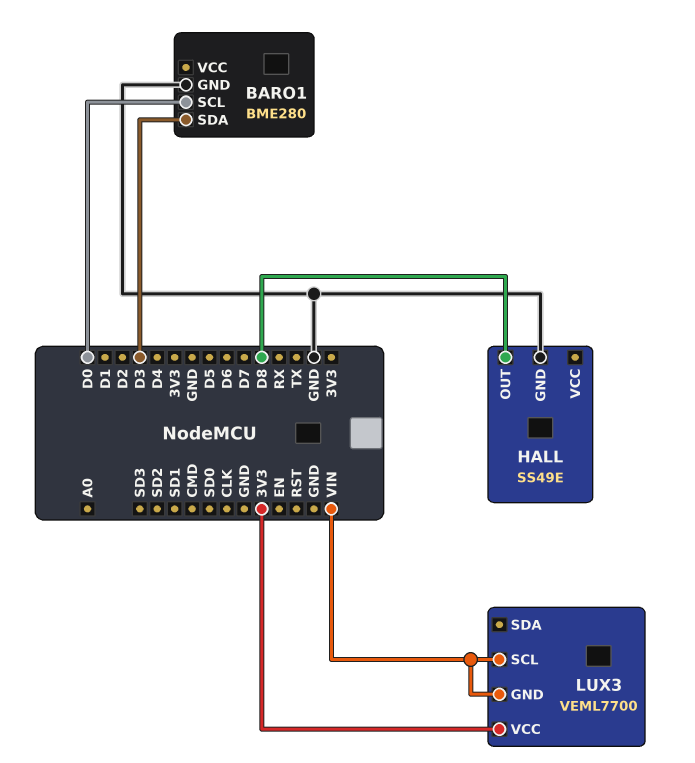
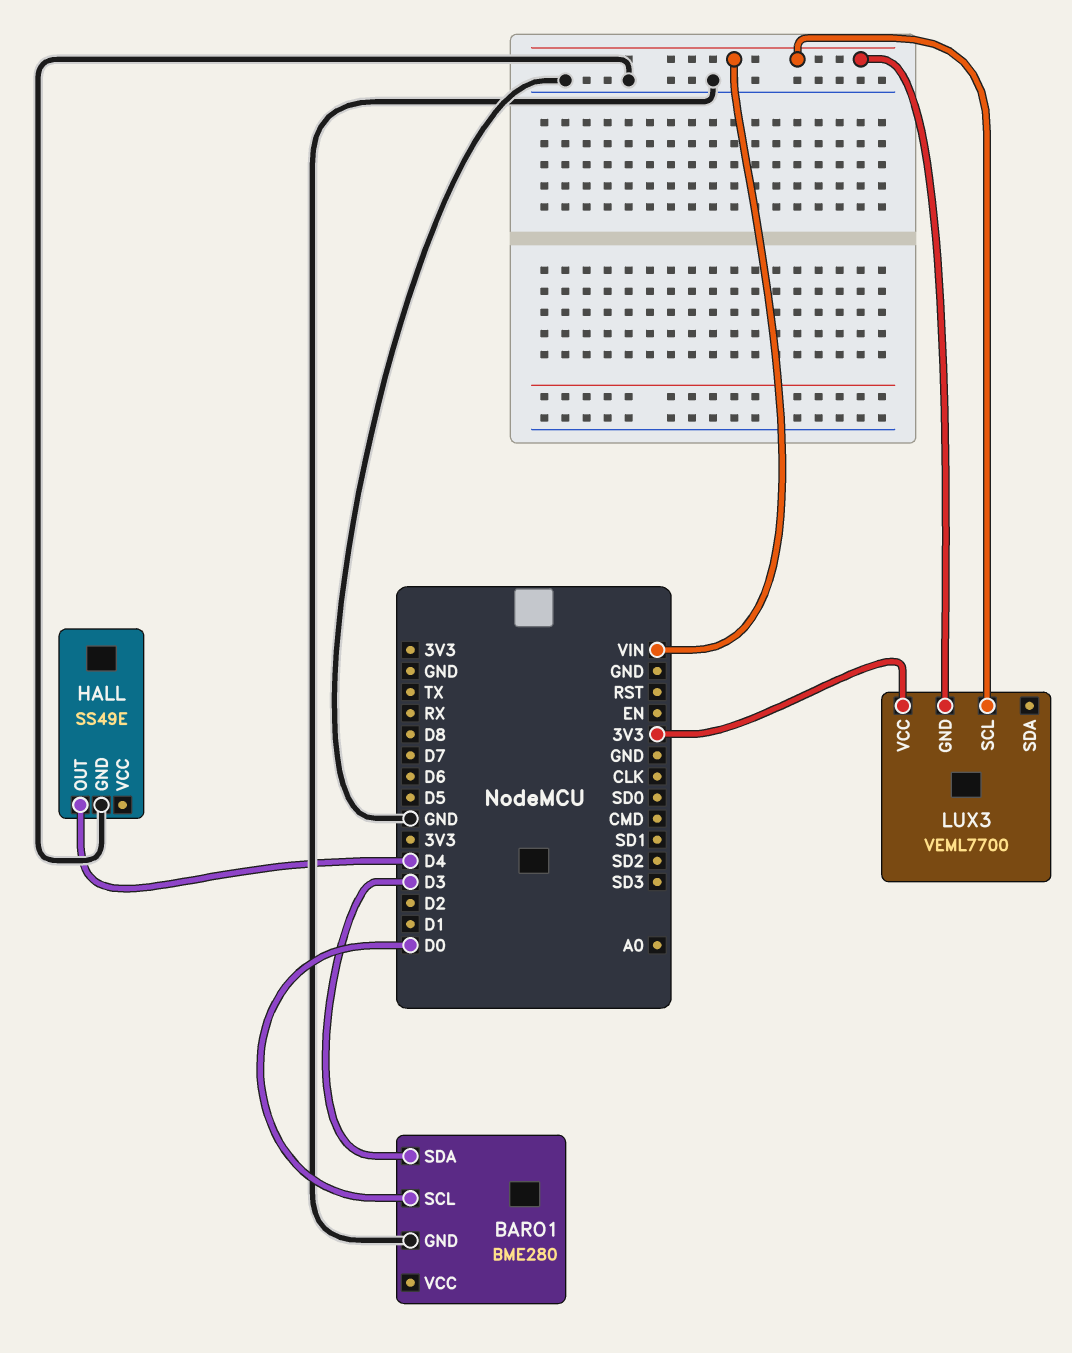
HALL pin OUT: D8 -> D4

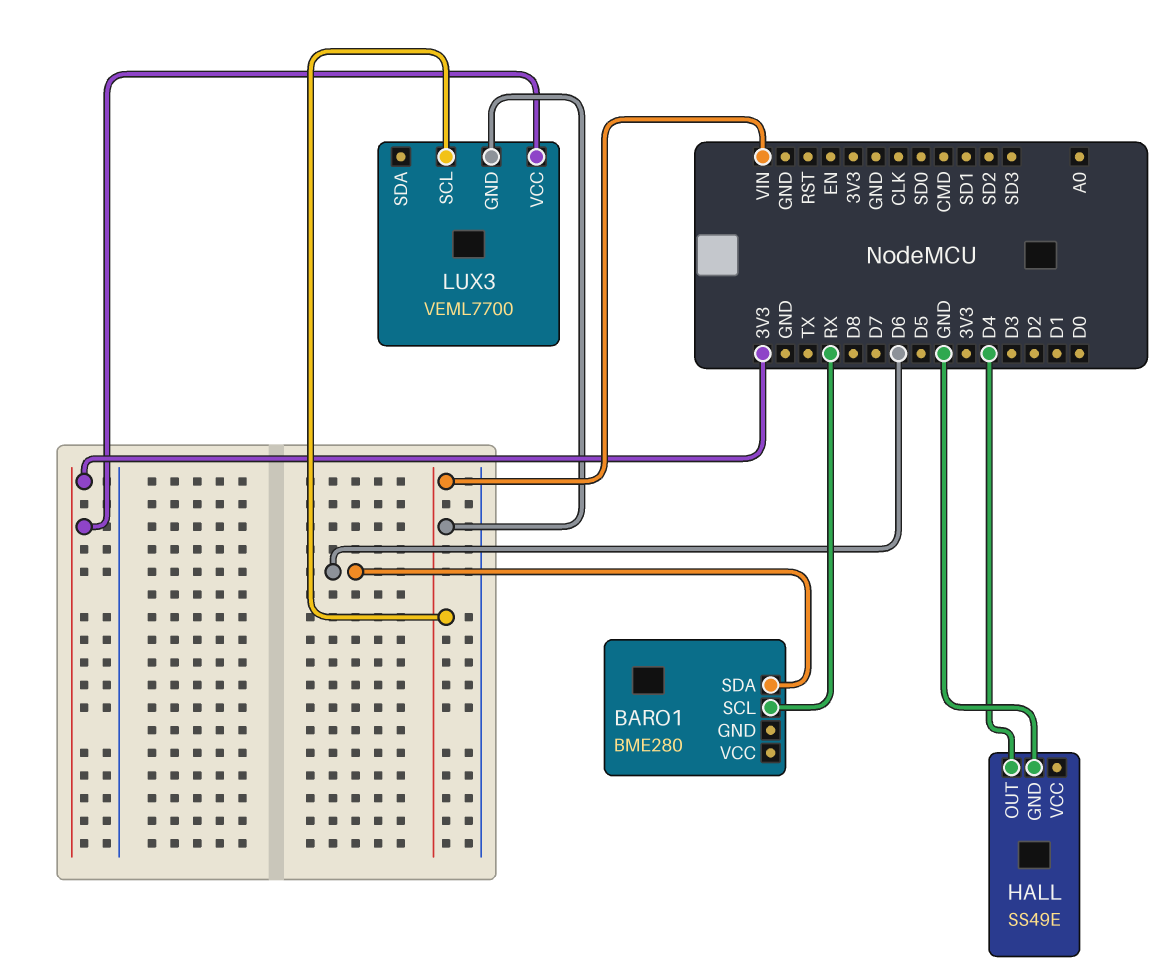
BARO1 pin GND: GND -> none
BARO1 pin SCL: D0 -> RX
BARO1 pin SDA: D3 -> D6

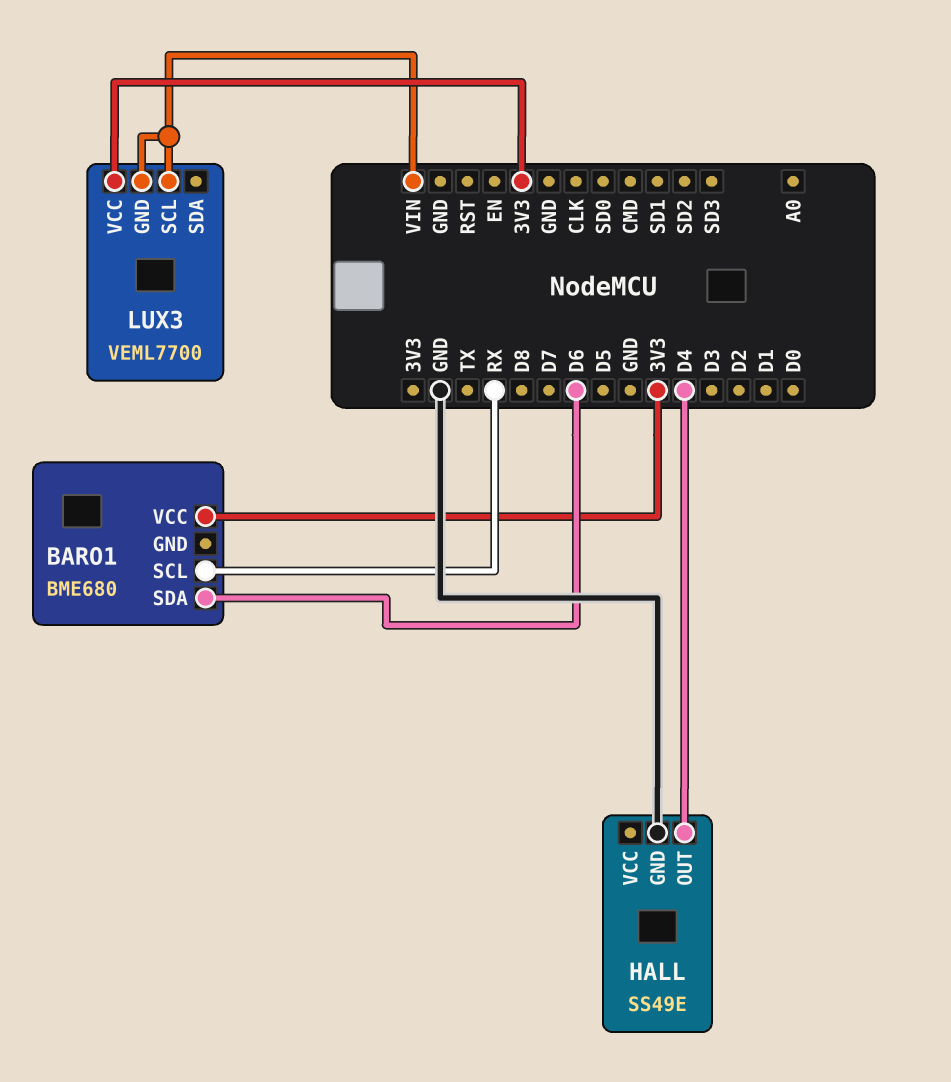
BARO1: BME280 -> BME680
BARO1 pin VCC: none -> 3V3

